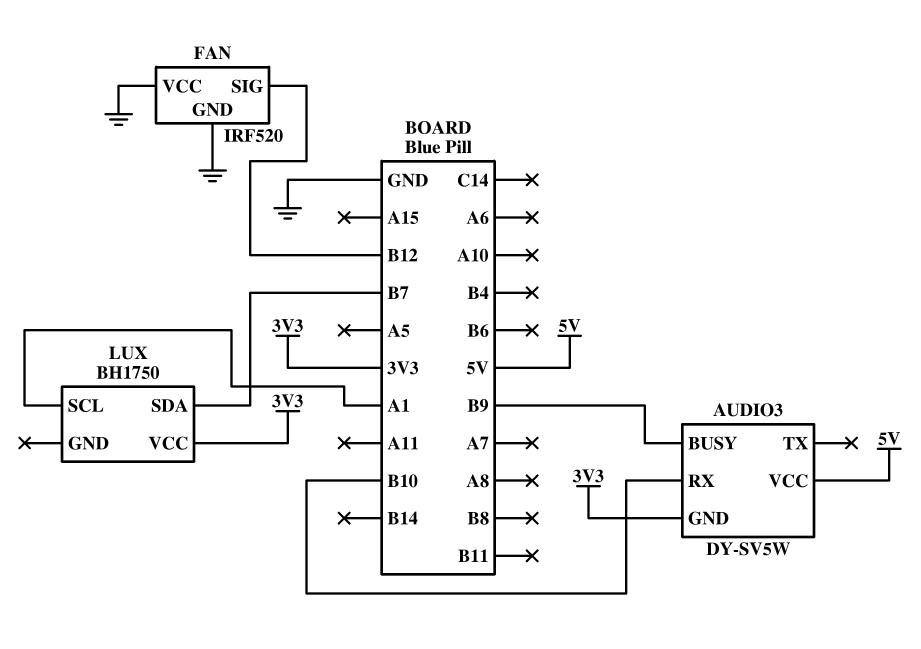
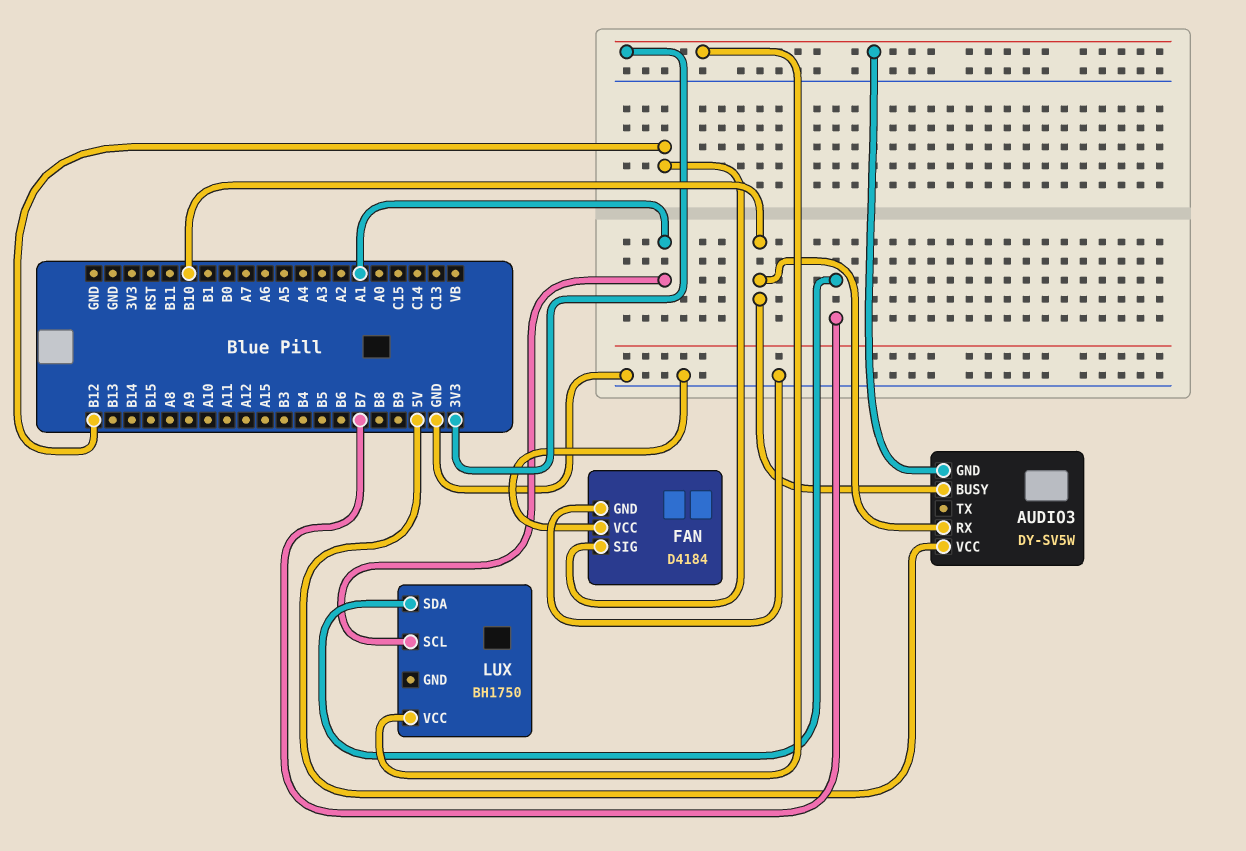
AUDIO3 pin BUSY: B9 -> B10
FAN: IRF520 -> D4184

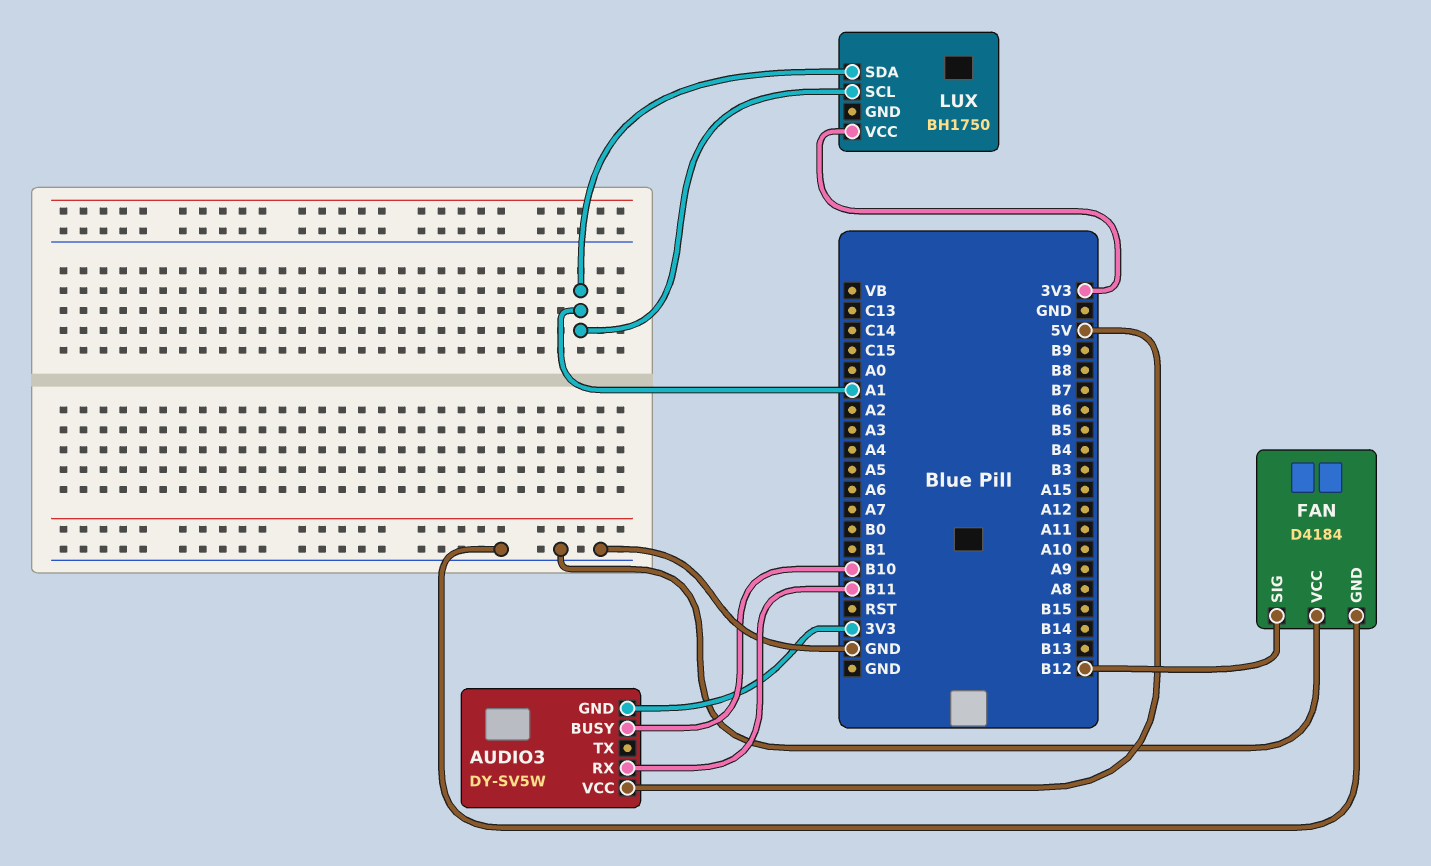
AUDIO3 pin RX: B10 -> B11
LUX pin SDA: B7 -> A1

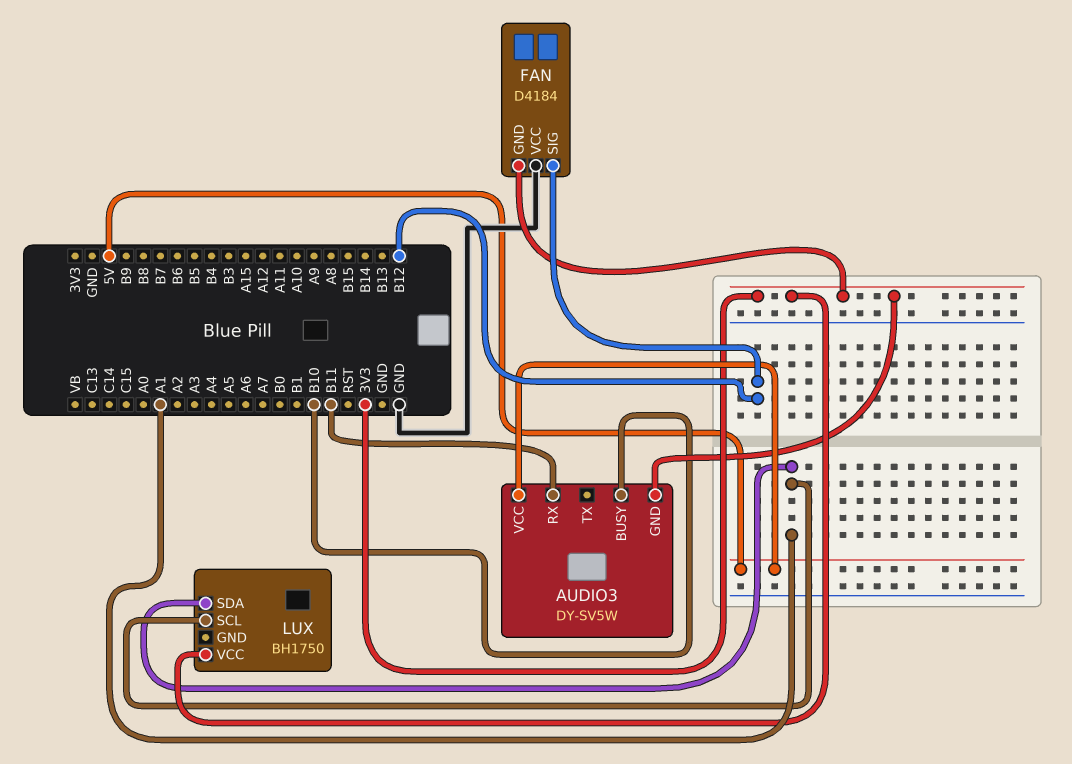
FAN pin GND: GND -> 3V3

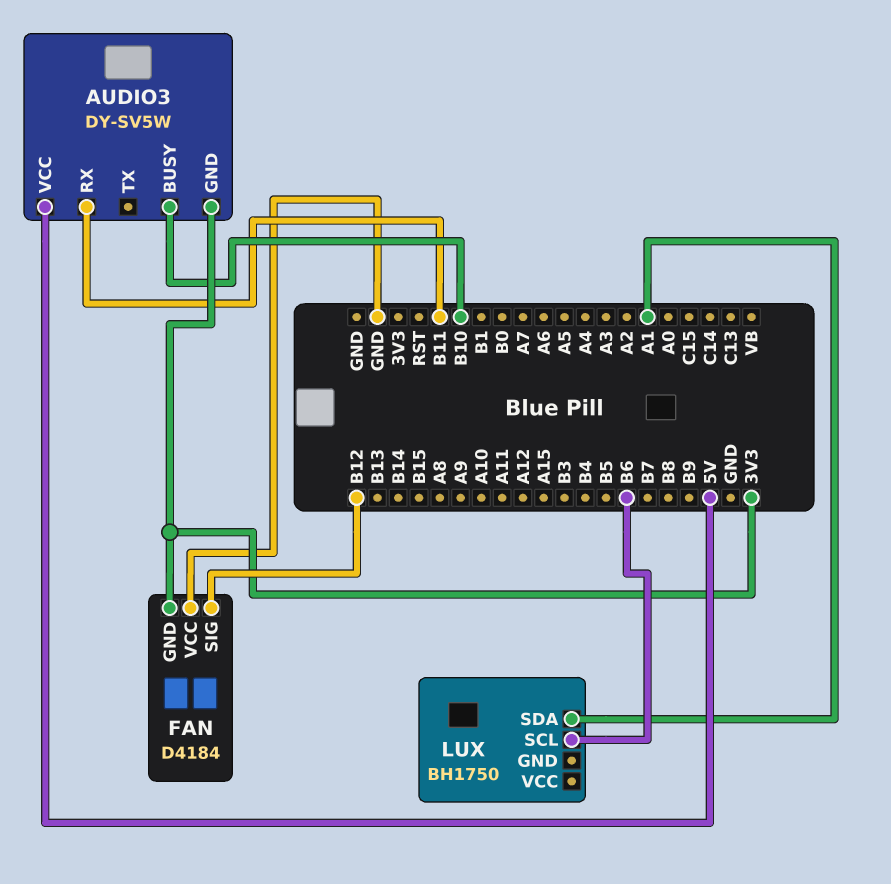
LUX pin SCL: A1 -> B6
LUX pin VCC: 3V3 -> none

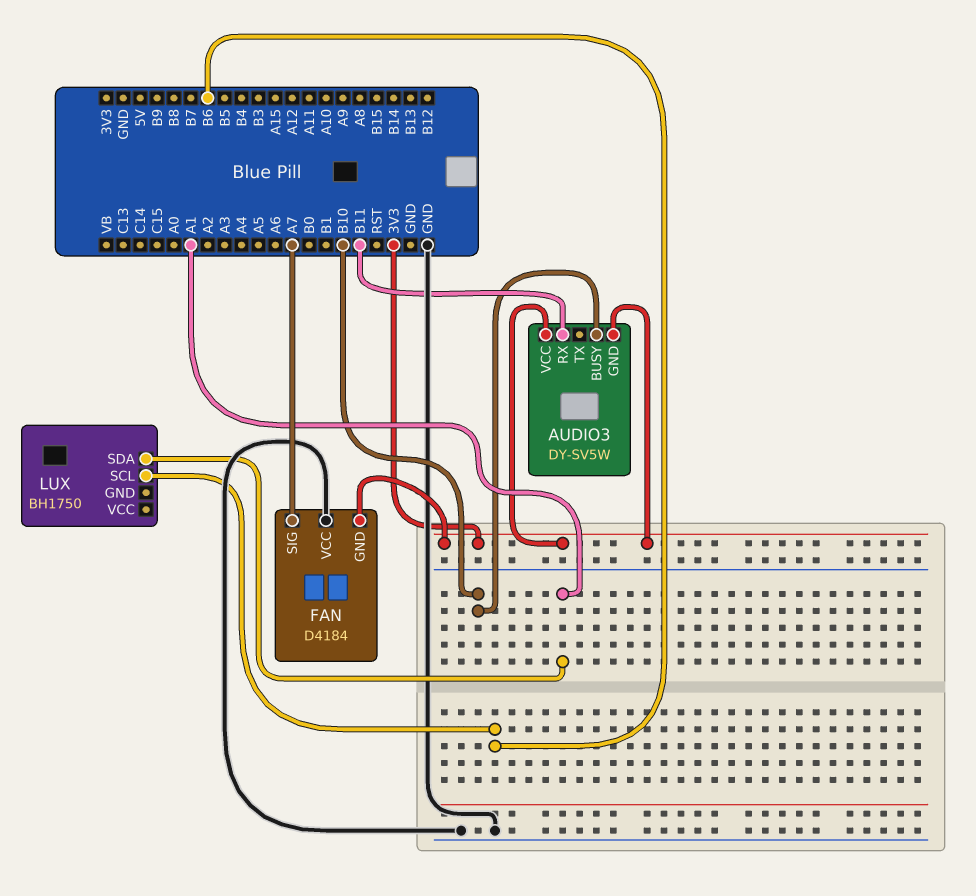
AUDIO3 pin VCC: 5V -> 3V3
FAN pin SIG: B12 -> A7

